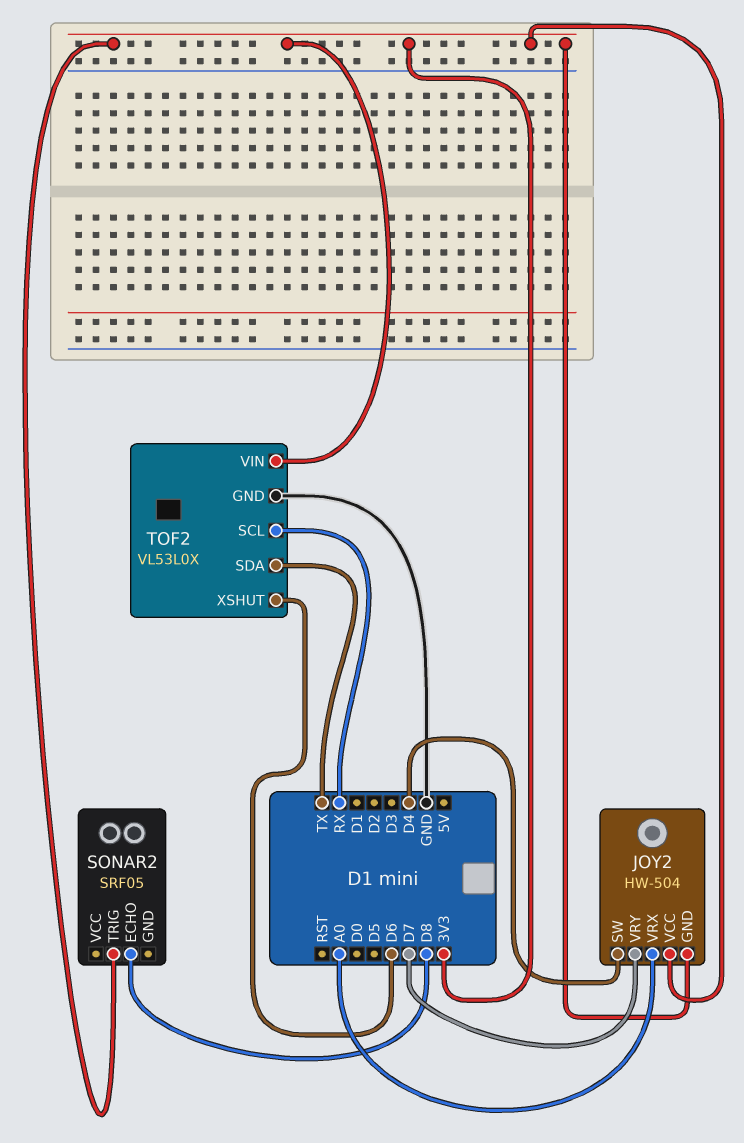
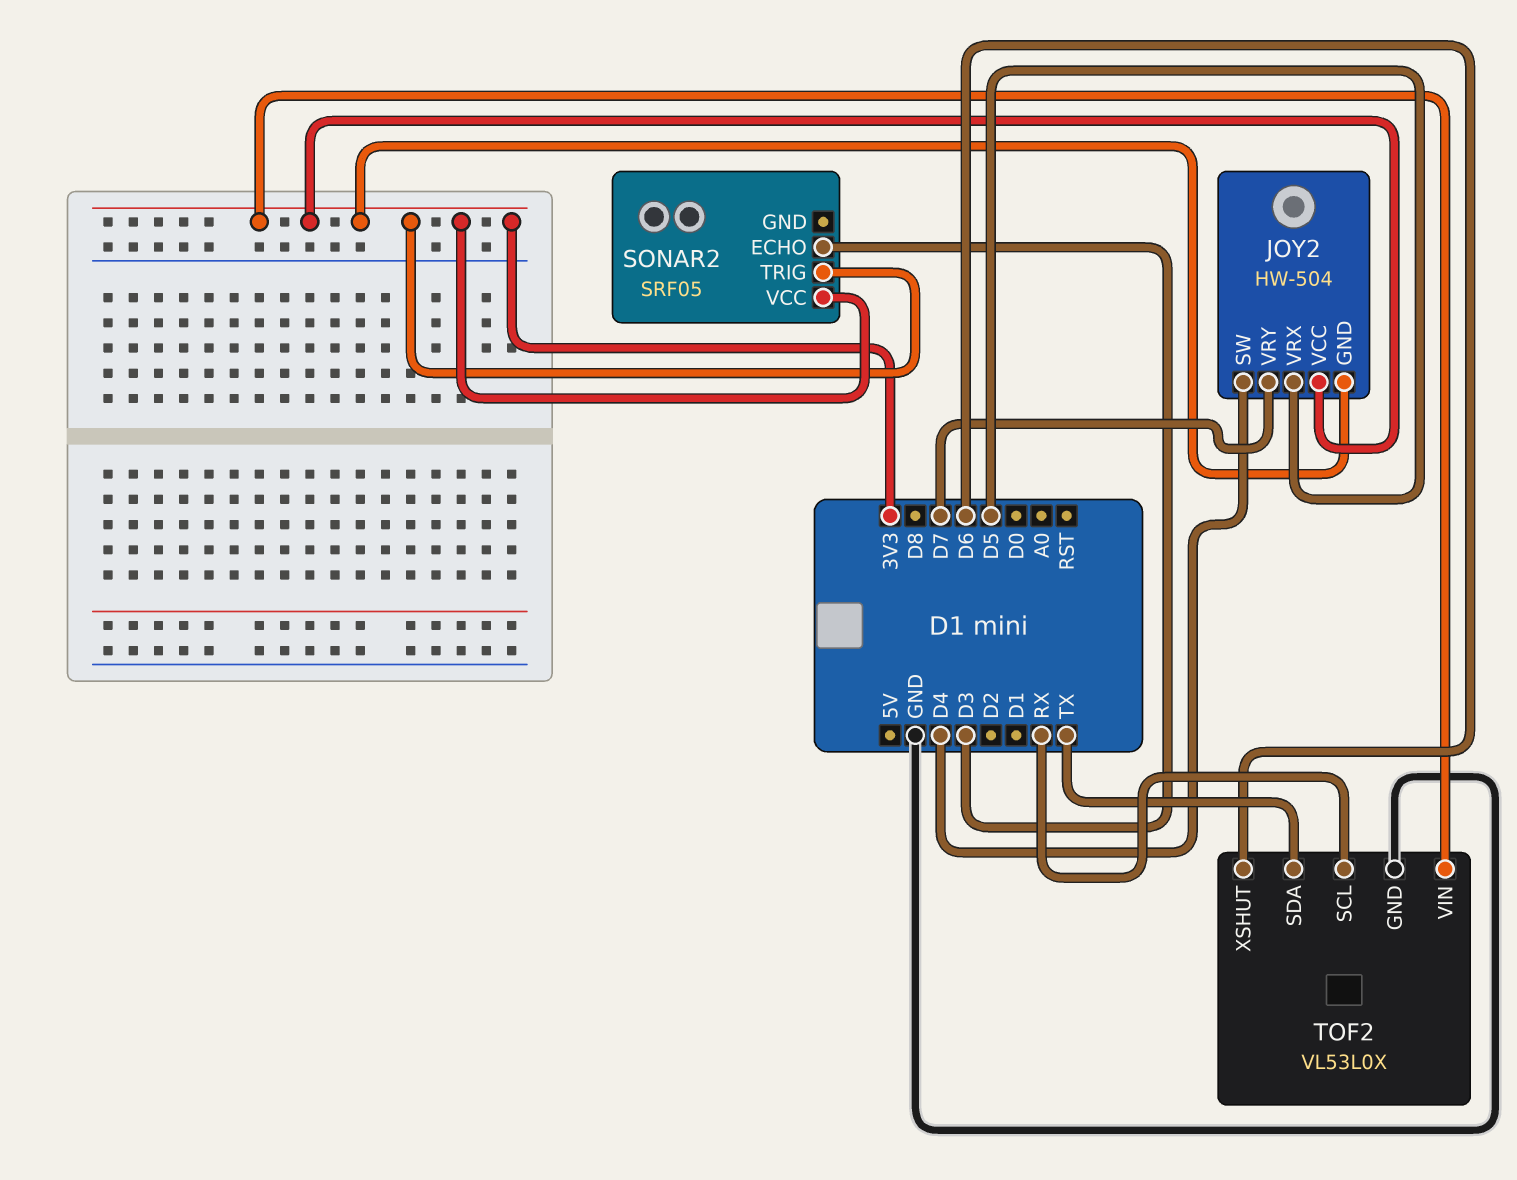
JOY2 pin VRX: A0 -> D5
SONAR2 pin ECHO: D8 -> D3
SONAR2 pin VCC: none -> 3V3

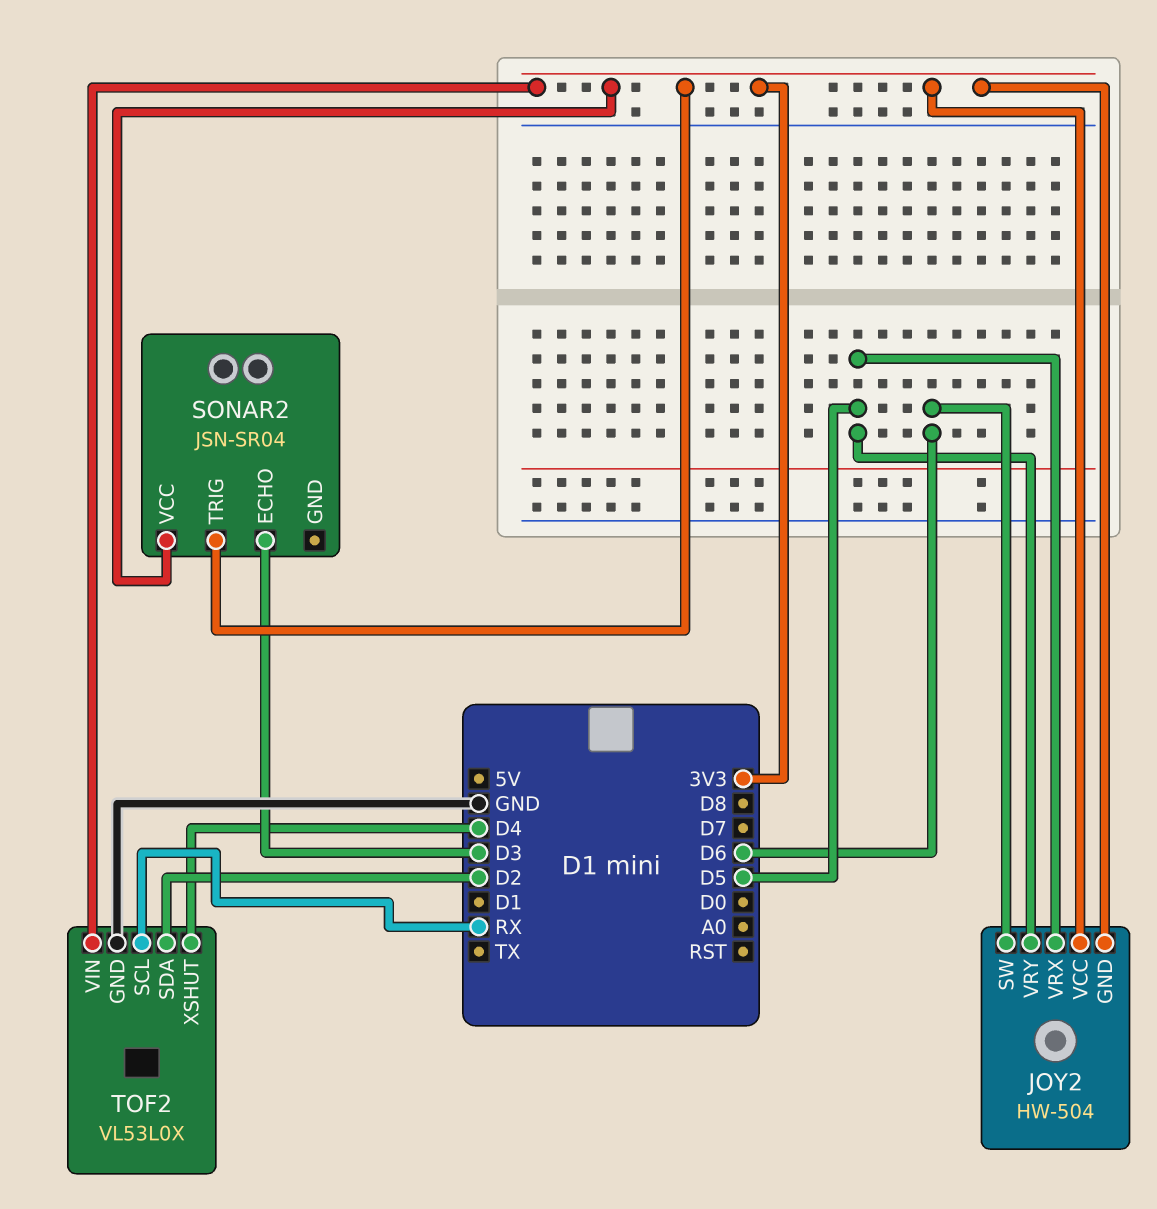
JOY2 pin SW: D4 -> D6
JOY2 pin VRY: D7 -> D5
SONAR2: SRF05 -> JSN-SR04
TOF2 pin SDA: TX -> D2
TOF2 pin XSHUT: D6 -> D4

